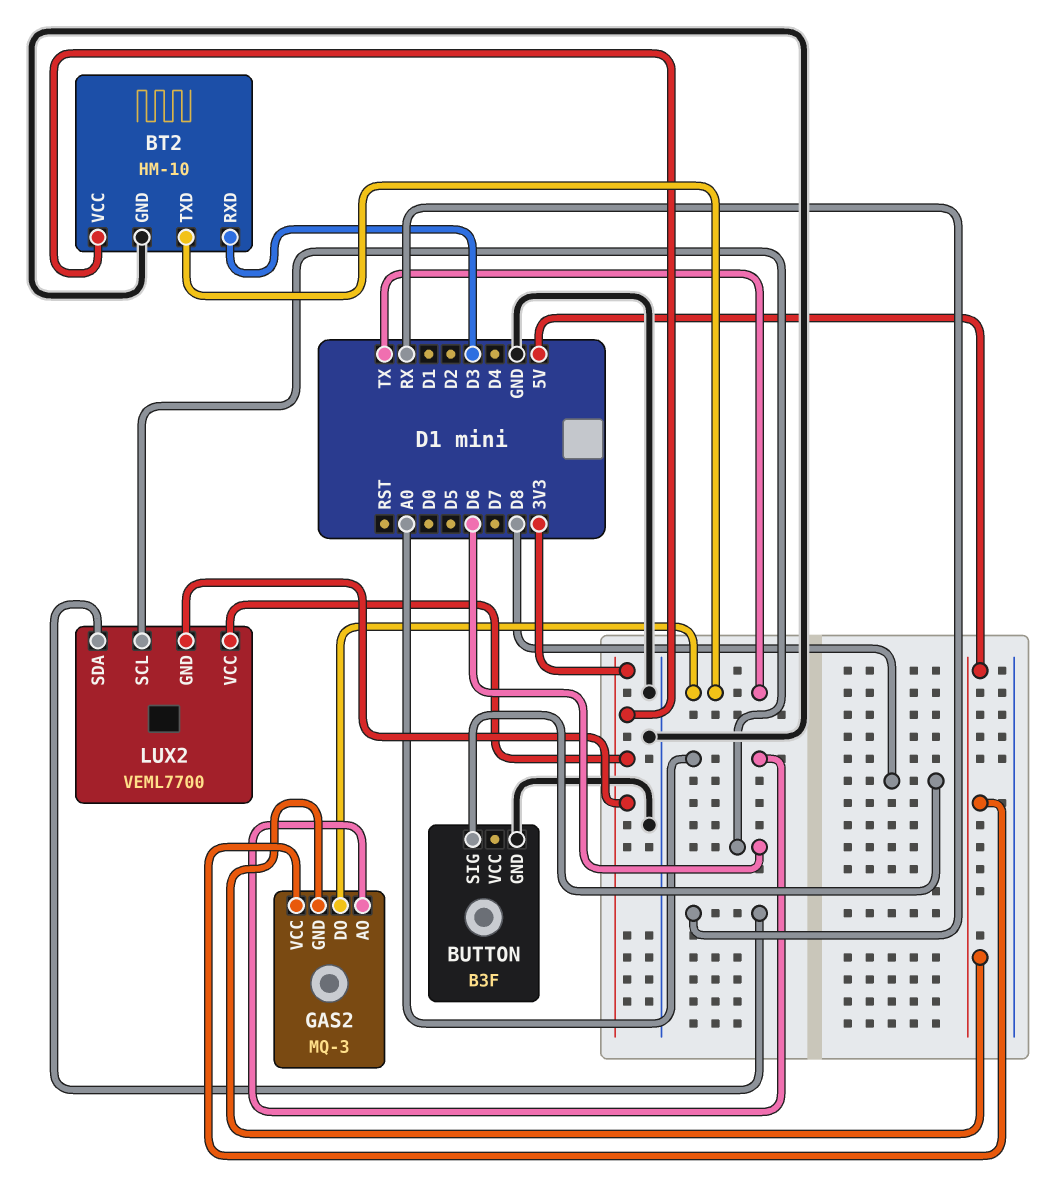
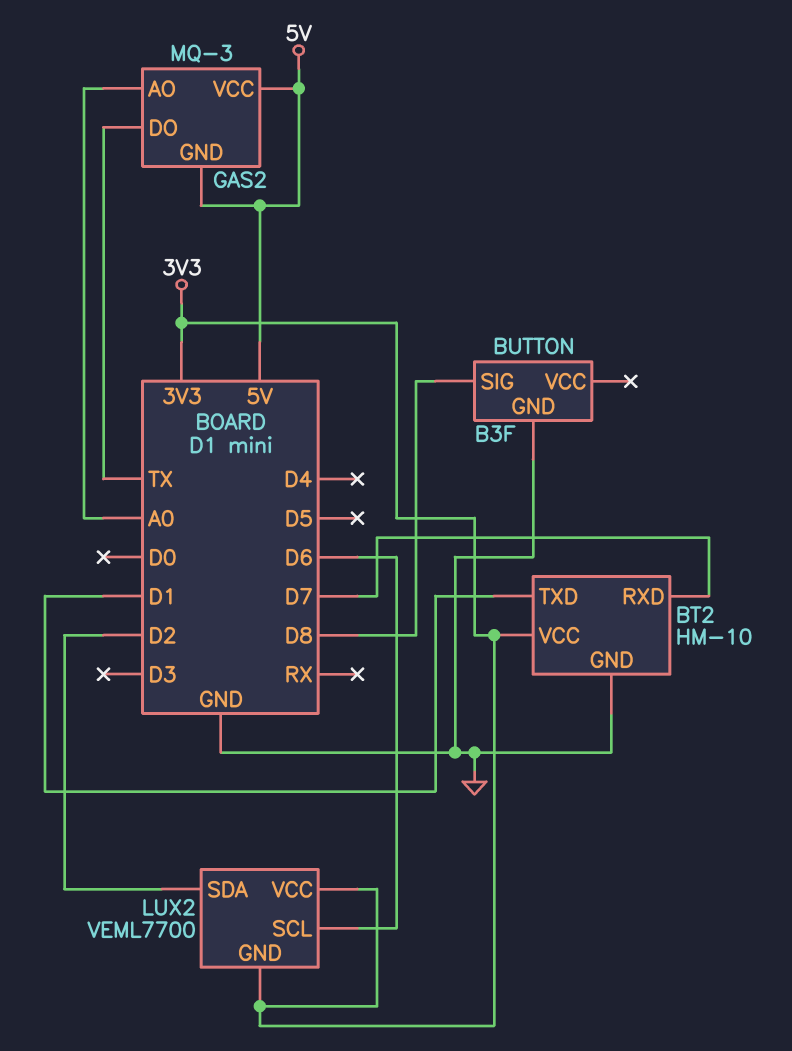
BT2 pin RXD: D3 -> D7
BT2 pin TXD: TX -> D1
LUX2 pin SDA: RX -> D2

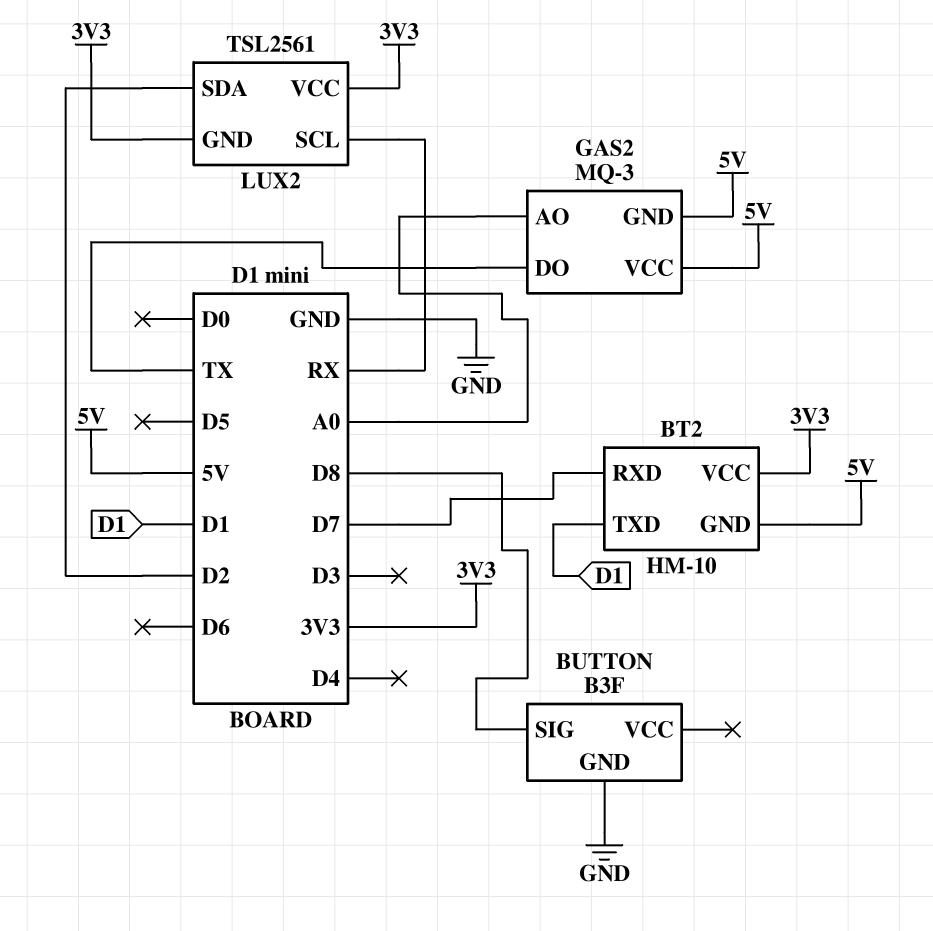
BT2 pin GND: GND -> 5V
LUX2: VEML7700 -> TSL2561
LUX2 pin SCL: D6 -> RX

